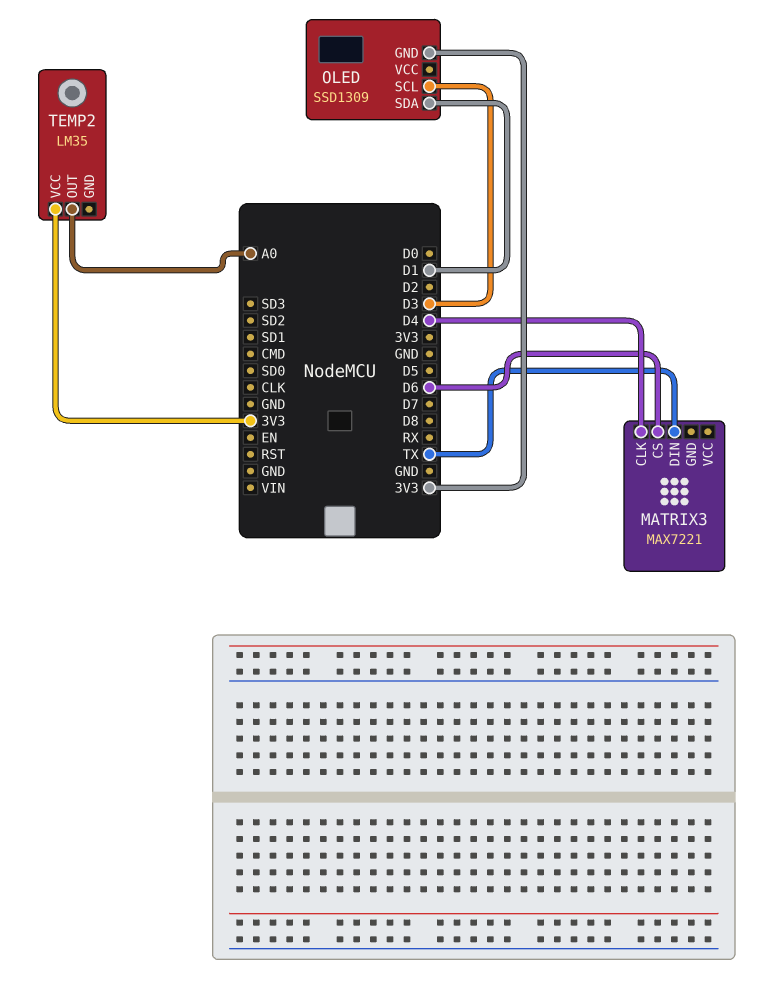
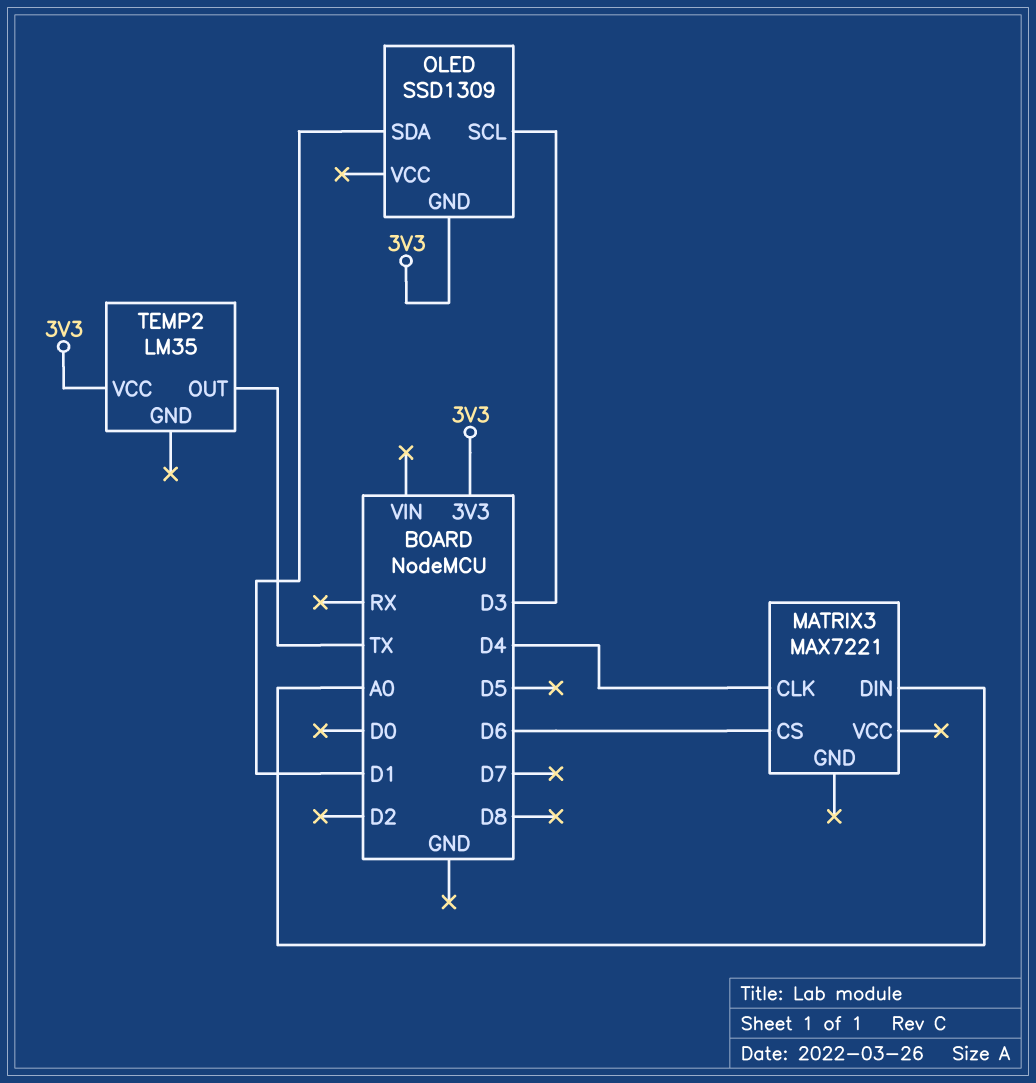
MATRIX3 pin DIN: TX -> A0
TEMP2 pin OUT: A0 -> TX

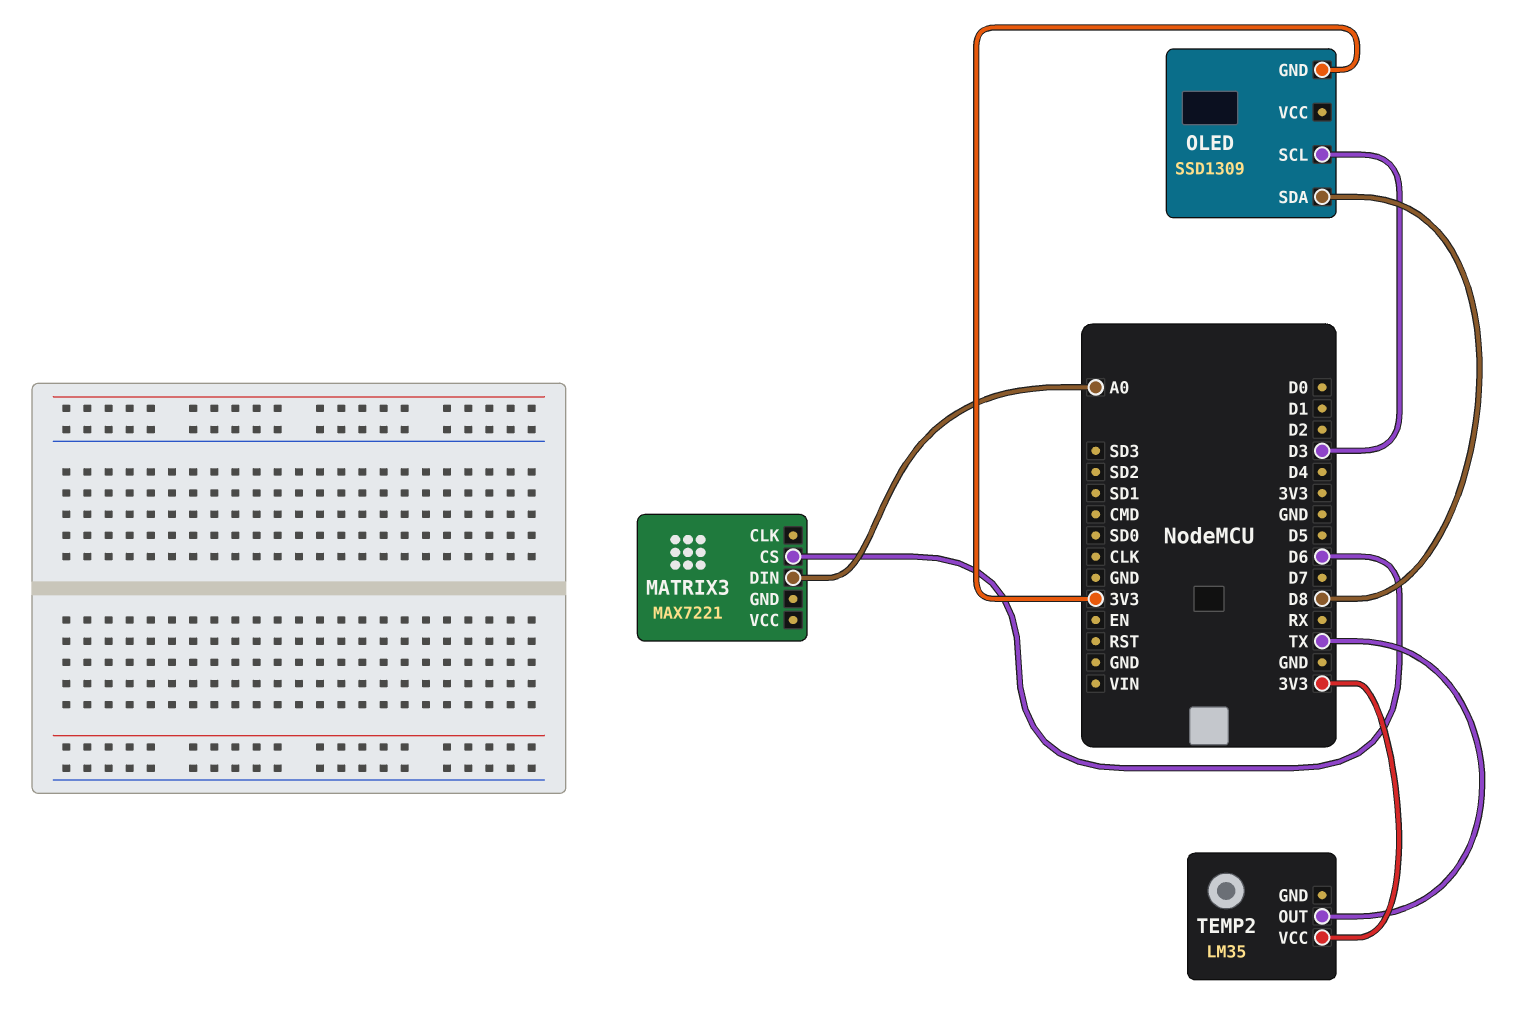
MATRIX3 pin CLK: D4 -> none
OLED pin SDA: D1 -> D8

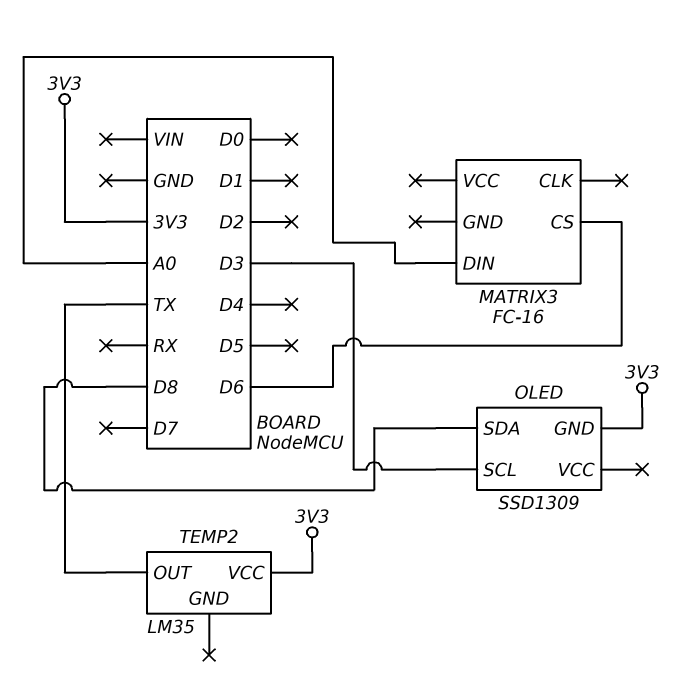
MATRIX3: MAX7221 -> FC-16

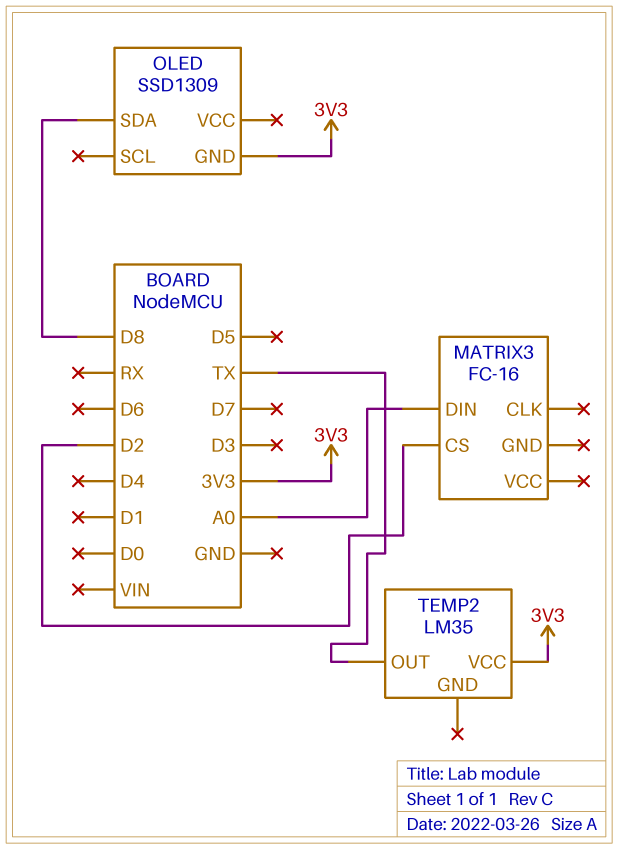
MATRIX3 pin CS: D6 -> D2
OLED pin SCL: D3 -> none

